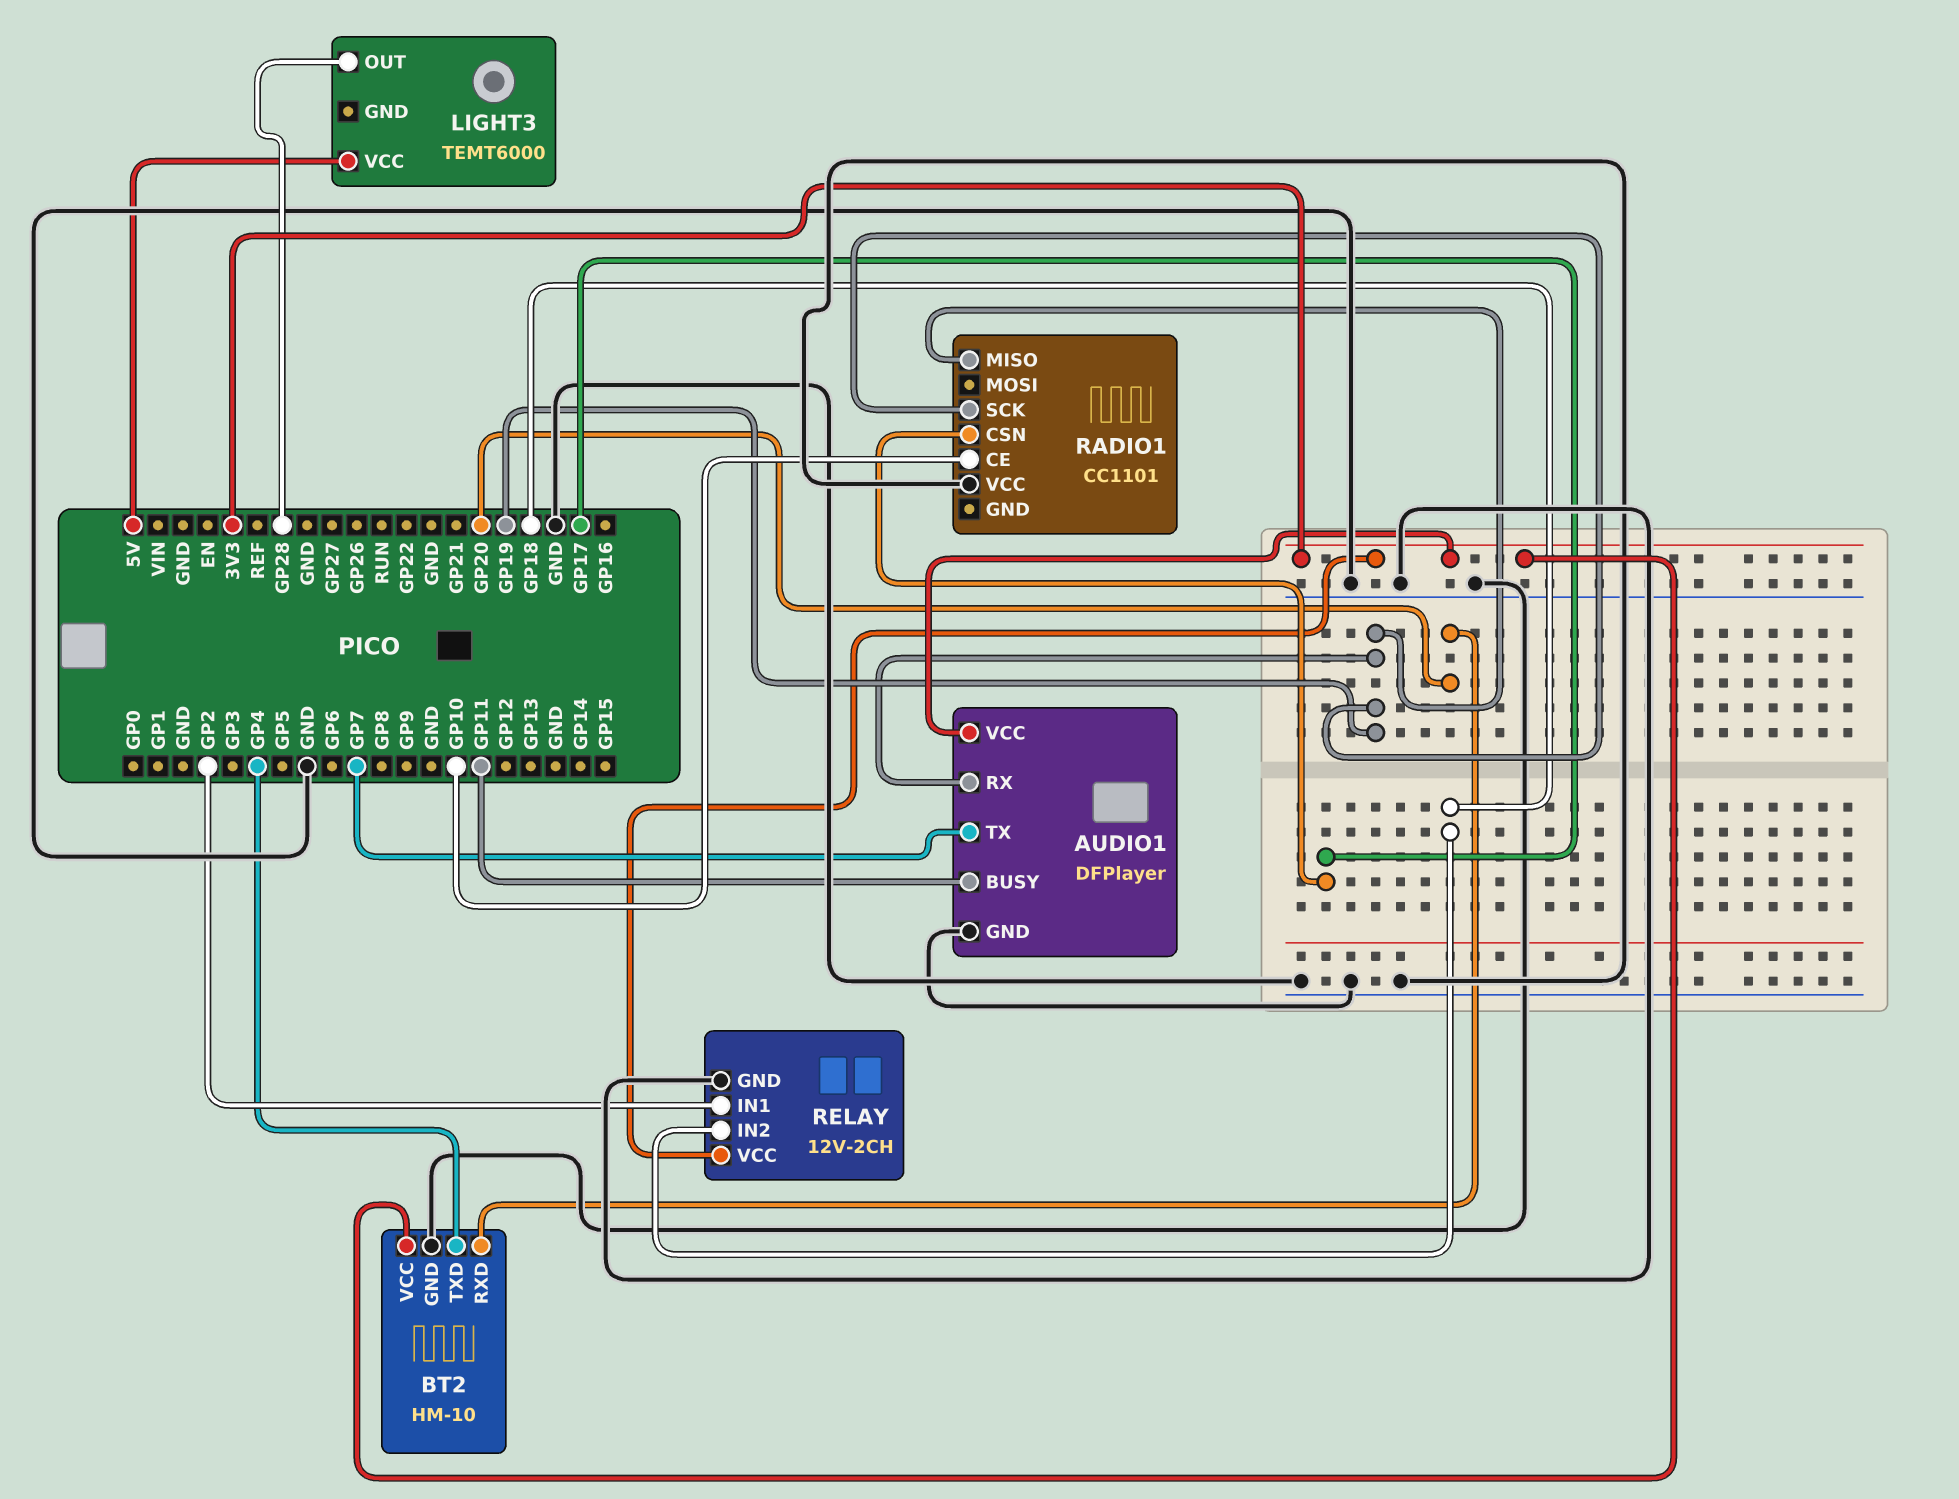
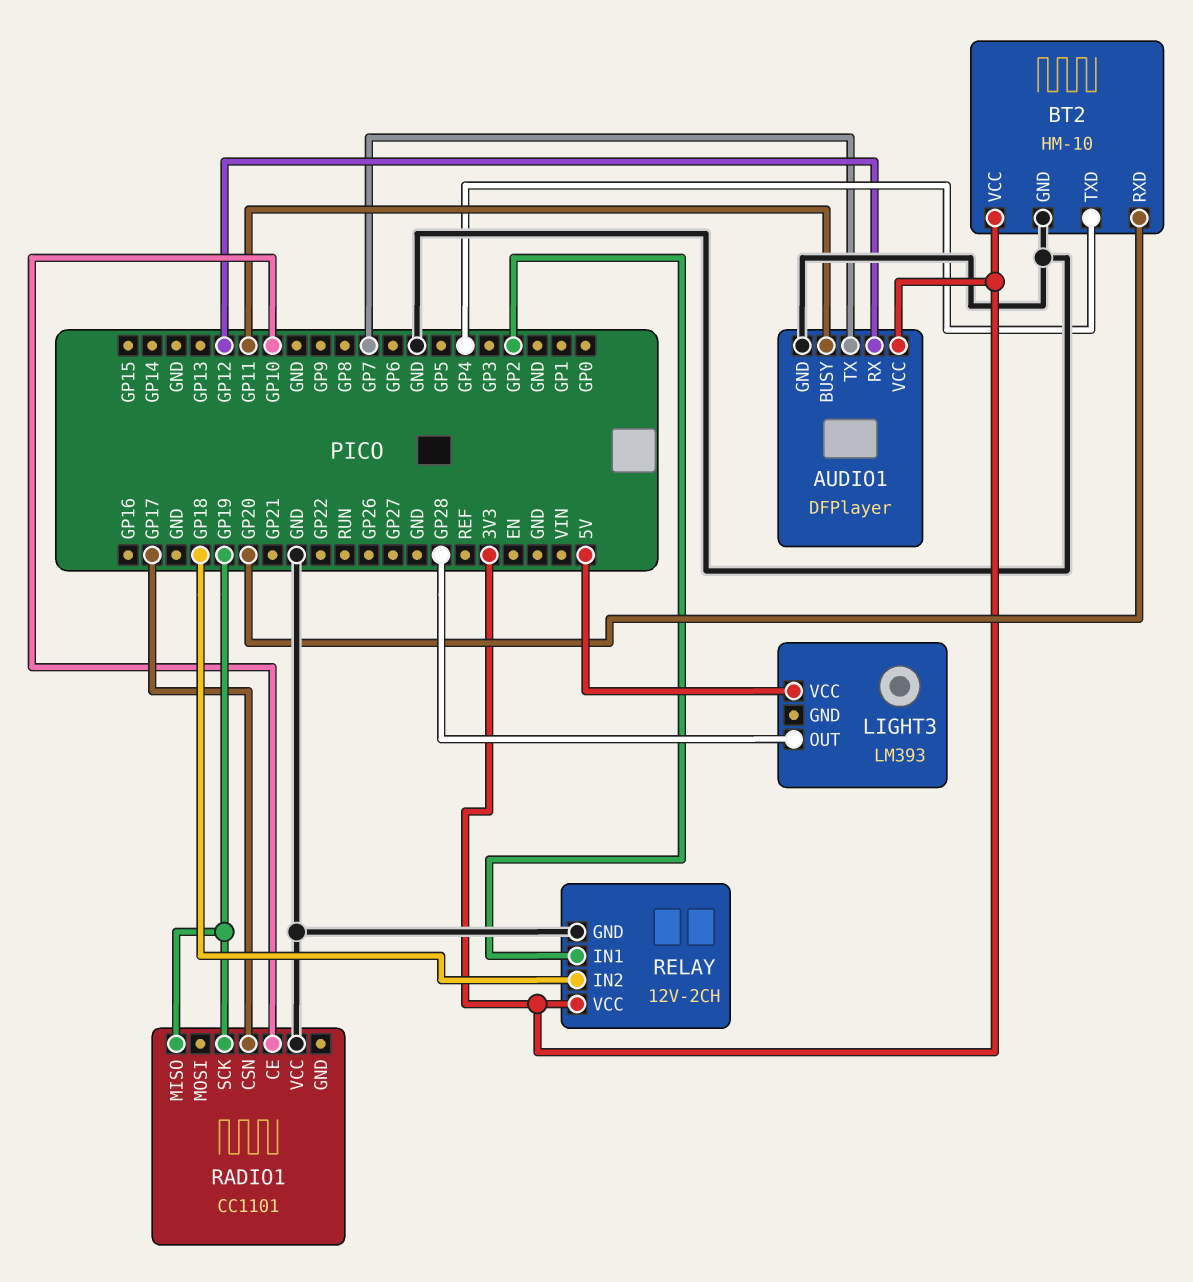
AUDIO1 pin RX: GP19 -> GP12
LIGHT3: TEMT6000 -> LM393

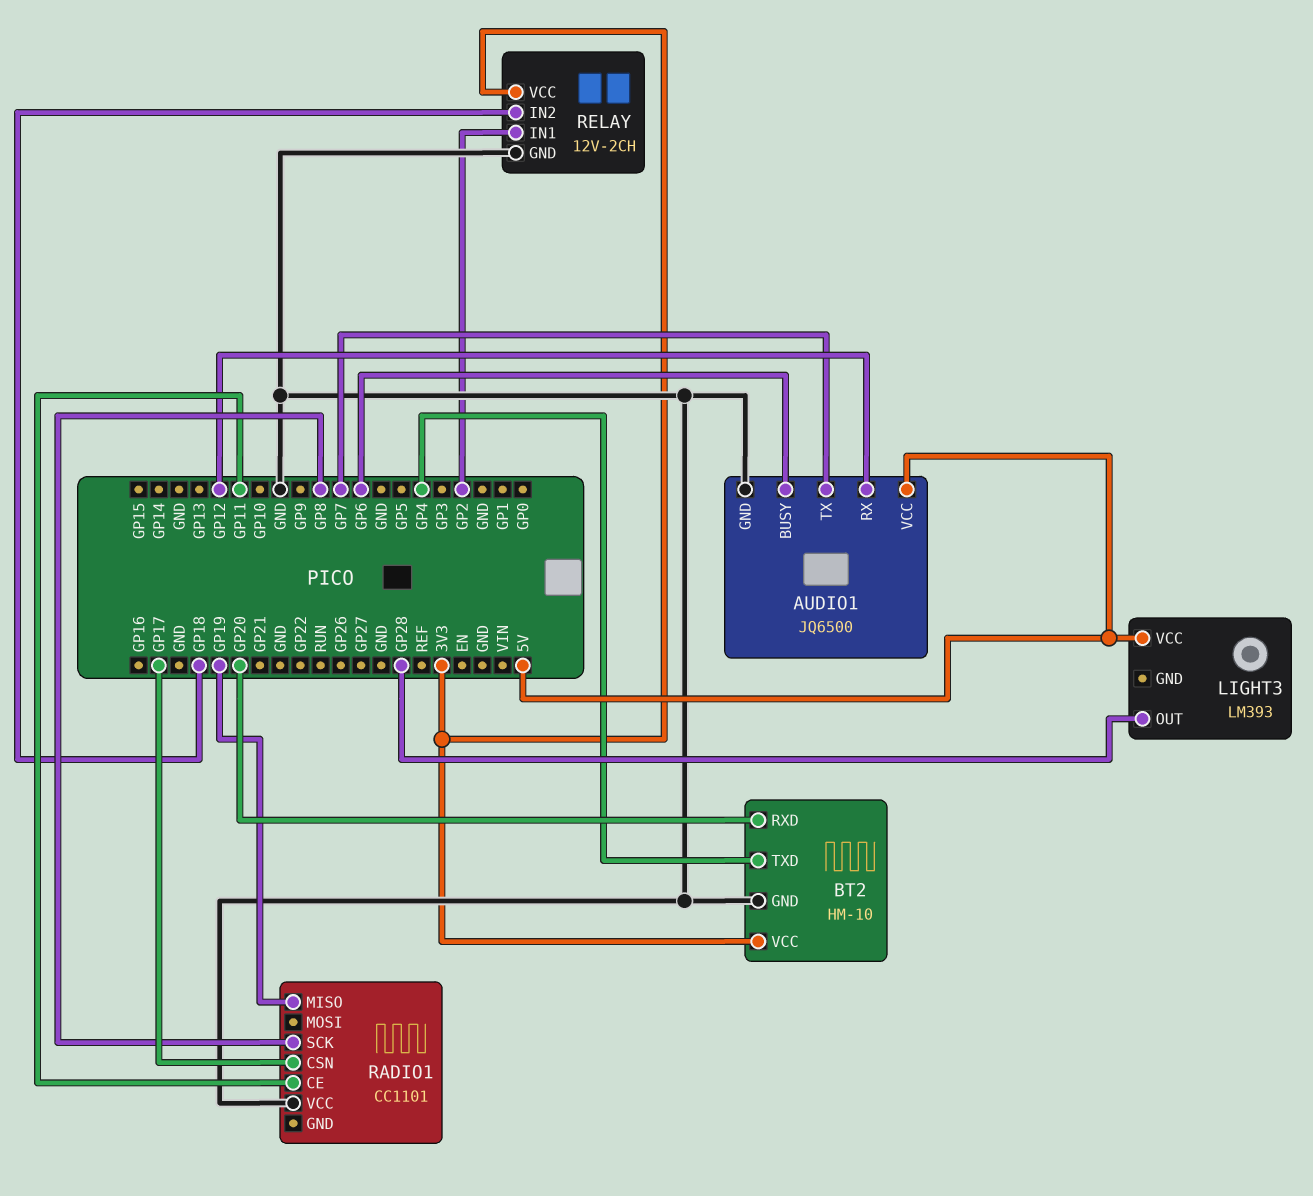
AUDIO1: DFPlayer -> JQ6500
AUDIO1 pin BUSY: GP11 -> GP6
AUDIO1 pin VCC: 3V3 -> 5V
RADIO1 pin CE: GP10 -> GP11
RADIO1 pin SCK: GP19 -> GP8

